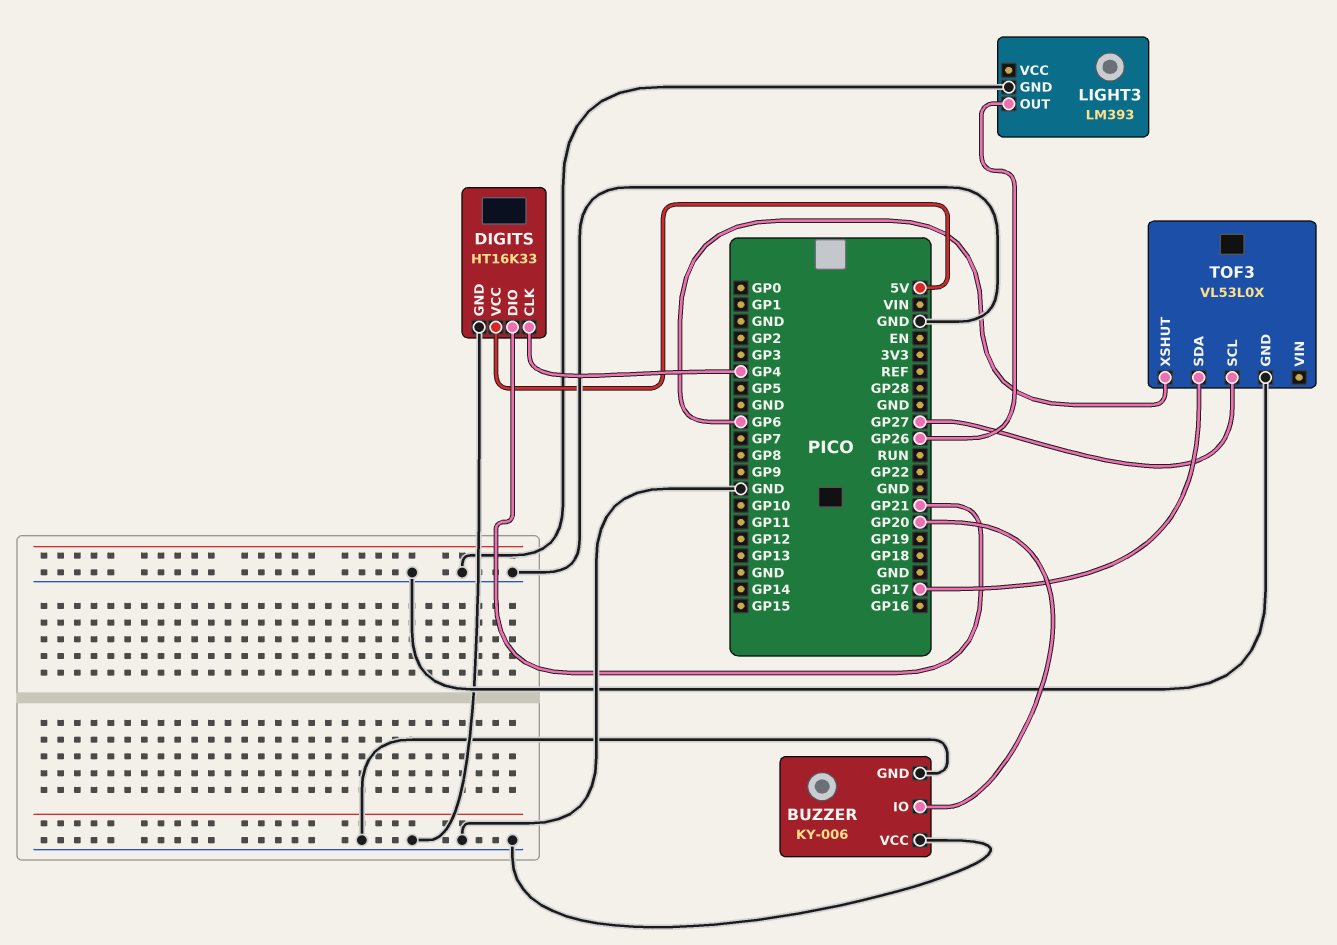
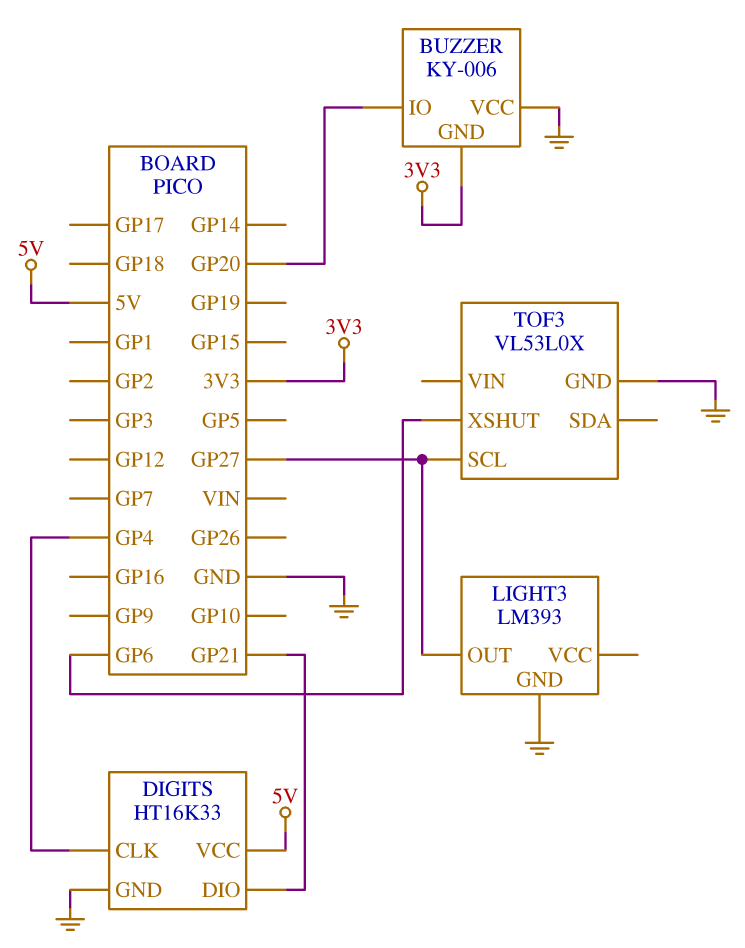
BUZZER pin GND: GND -> 3V3
LIGHT3 pin OUT: GP26 -> GP27
TOF3 pin SDA: GP17 -> none

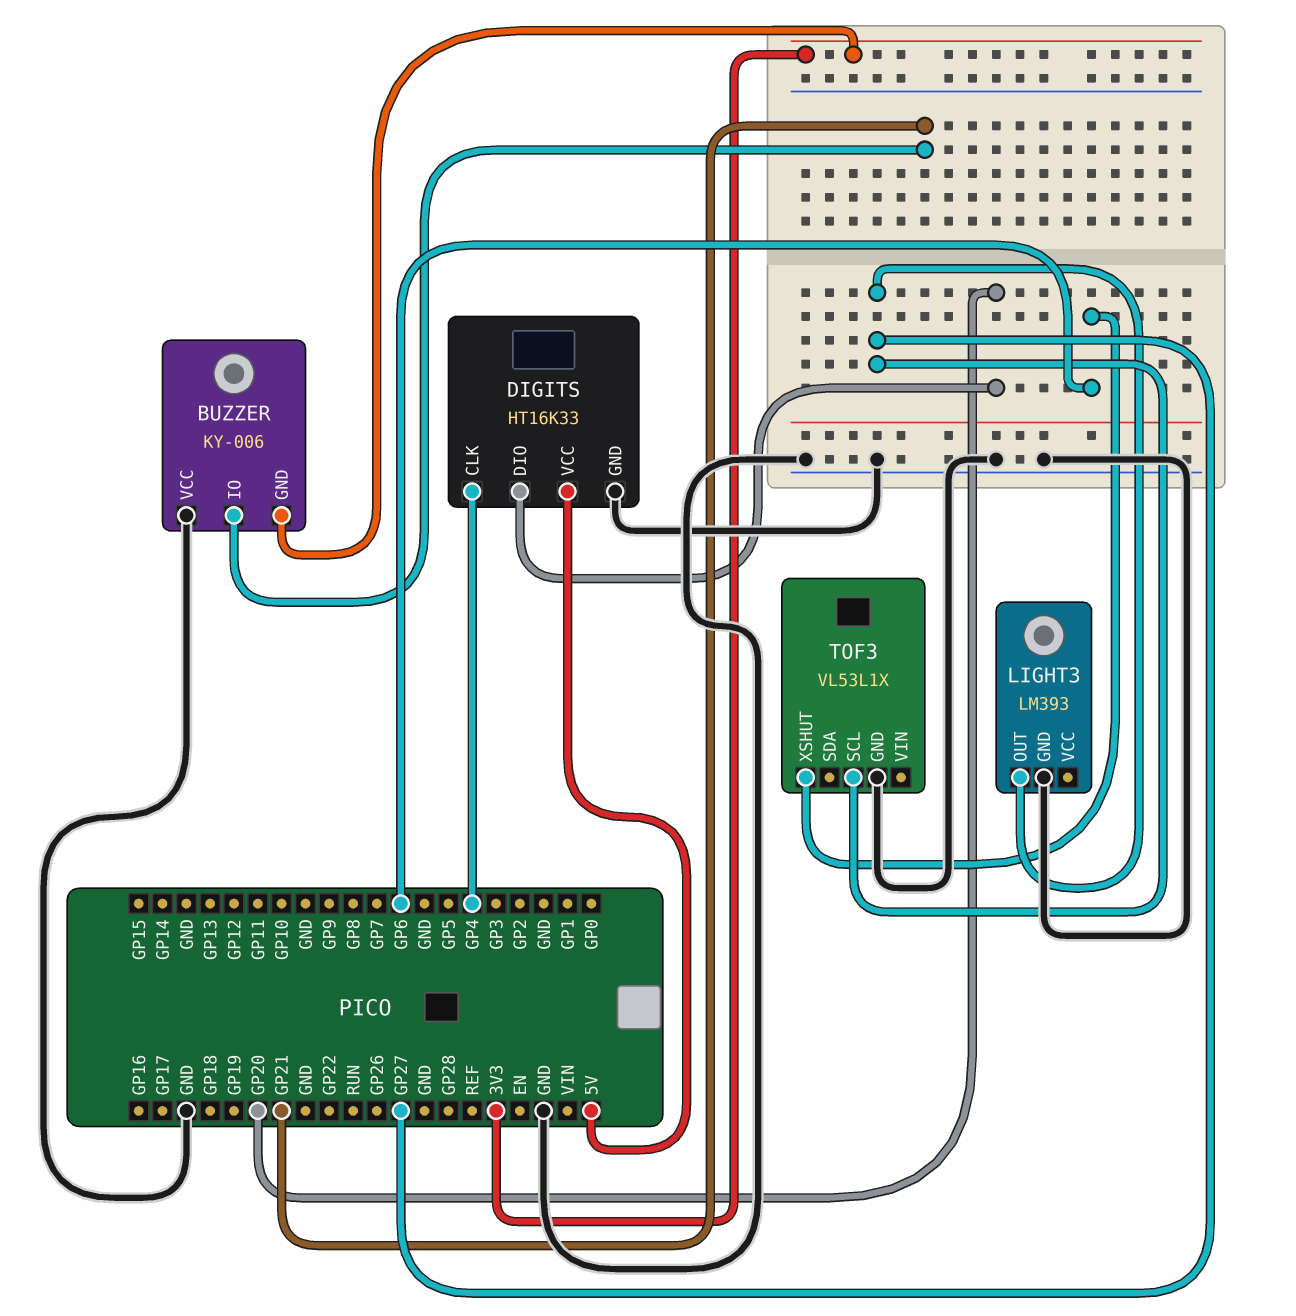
BUZZER pin IO: GP20 -> GP21
DIGITS pin DIO: GP21 -> GP20
TOF3: VL53L0X -> VL53L1X

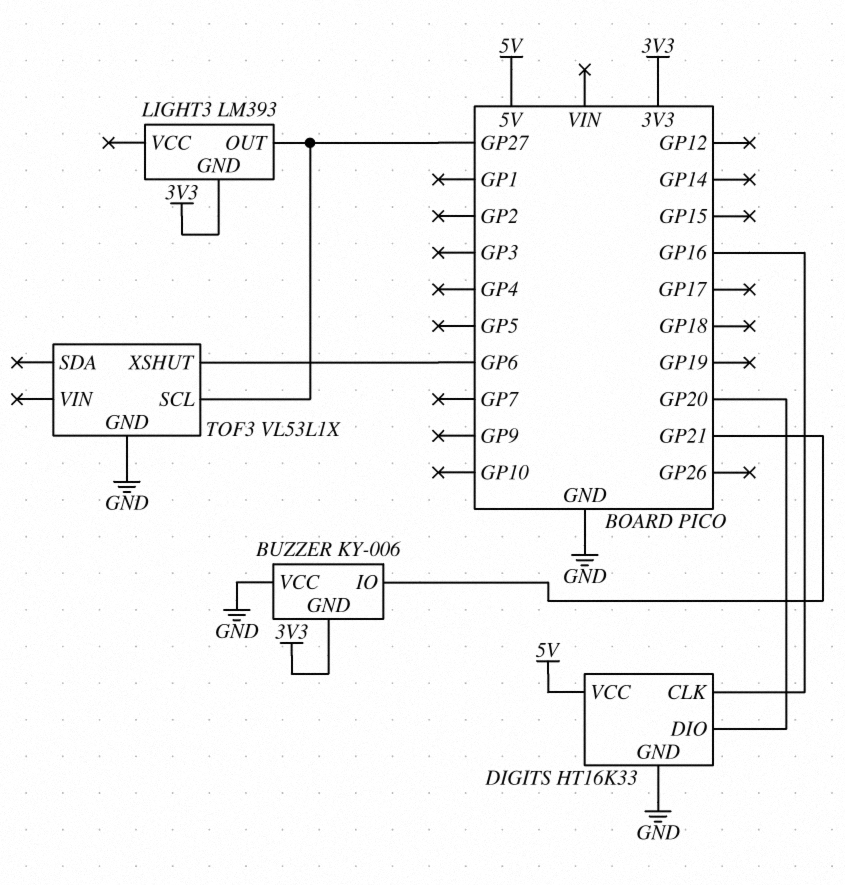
DIGITS pin CLK: GP4 -> GP16
LIGHT3 pin GND: GND -> 3V3

